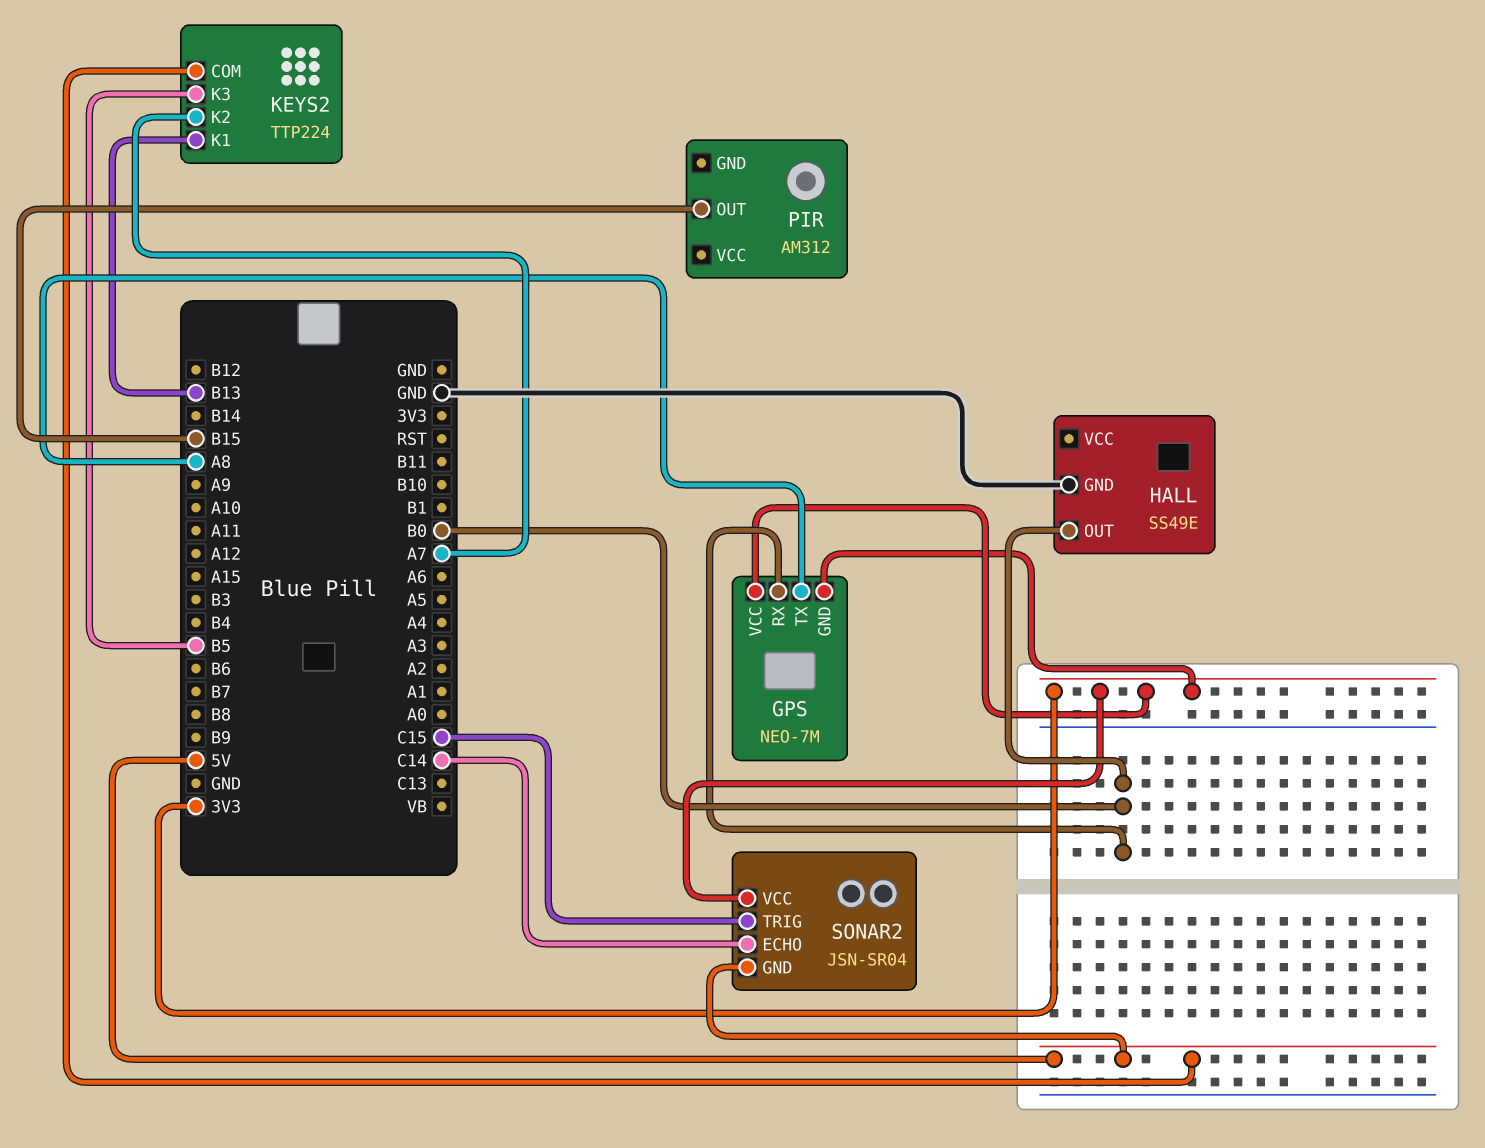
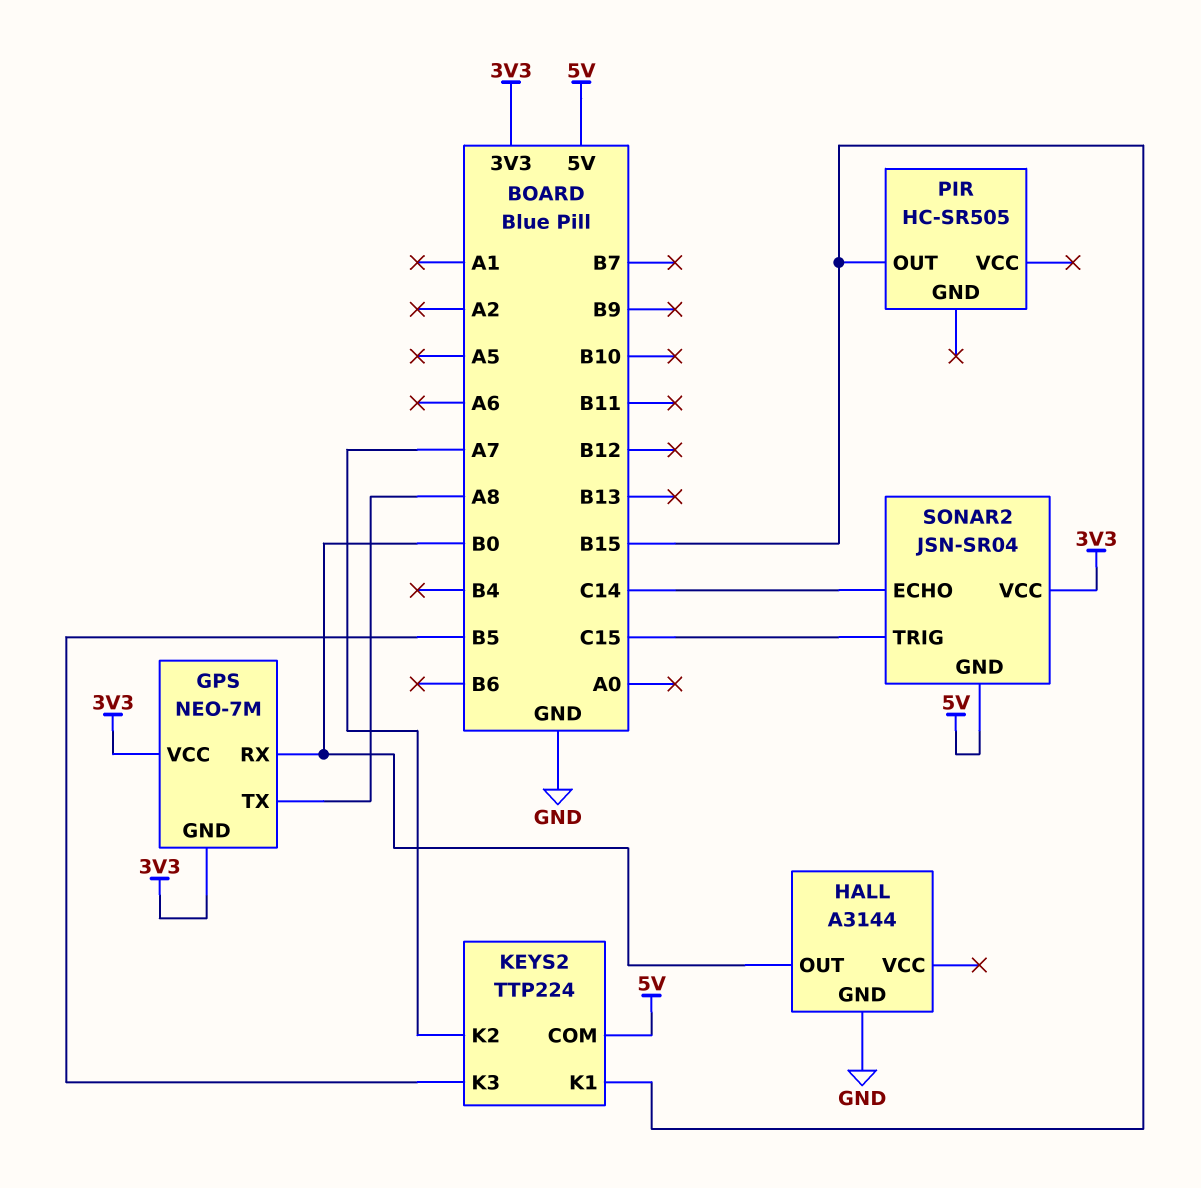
HALL: SS49E -> A3144
KEYS2 pin K1: B13 -> B15
PIR: AM312 -> HC-SR505

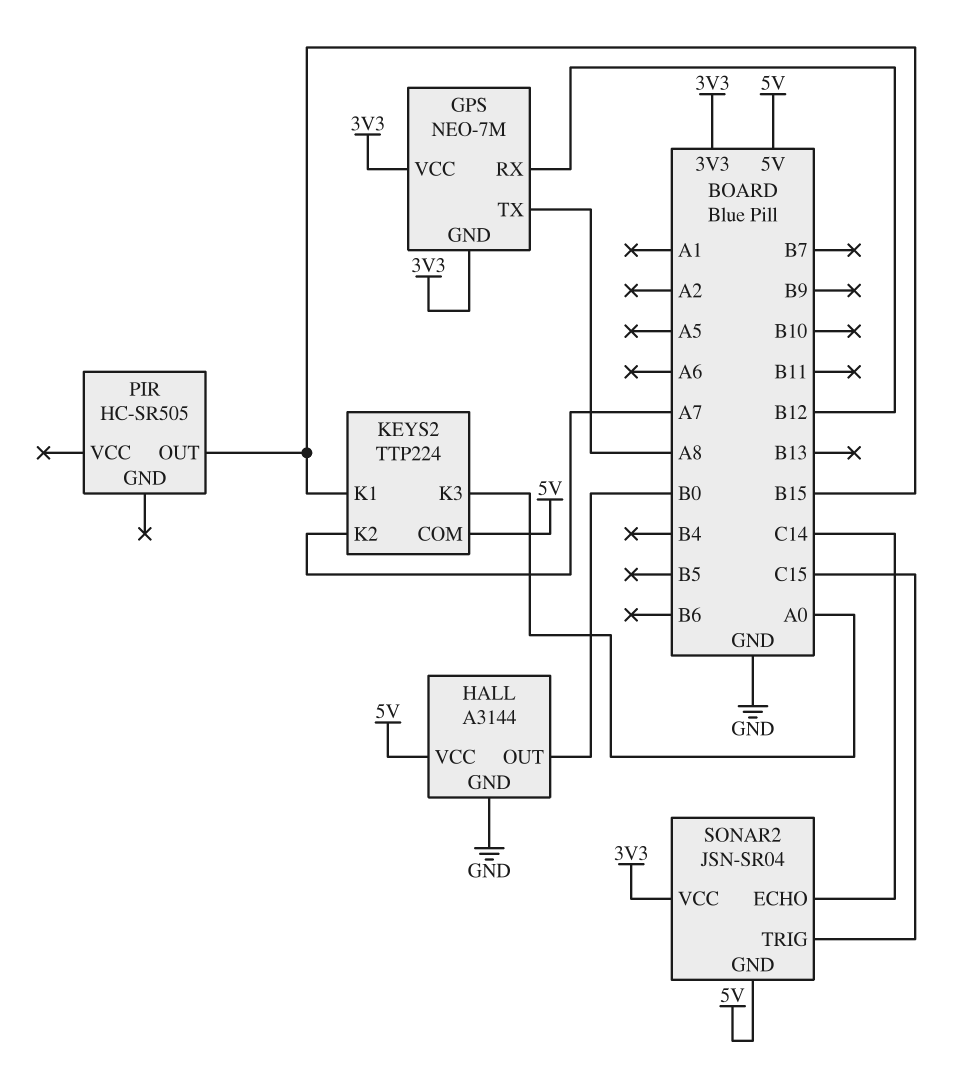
GPS pin RX: B0 -> B12
HALL pin VCC: none -> 5V
KEYS2 pin K3: B5 -> A0

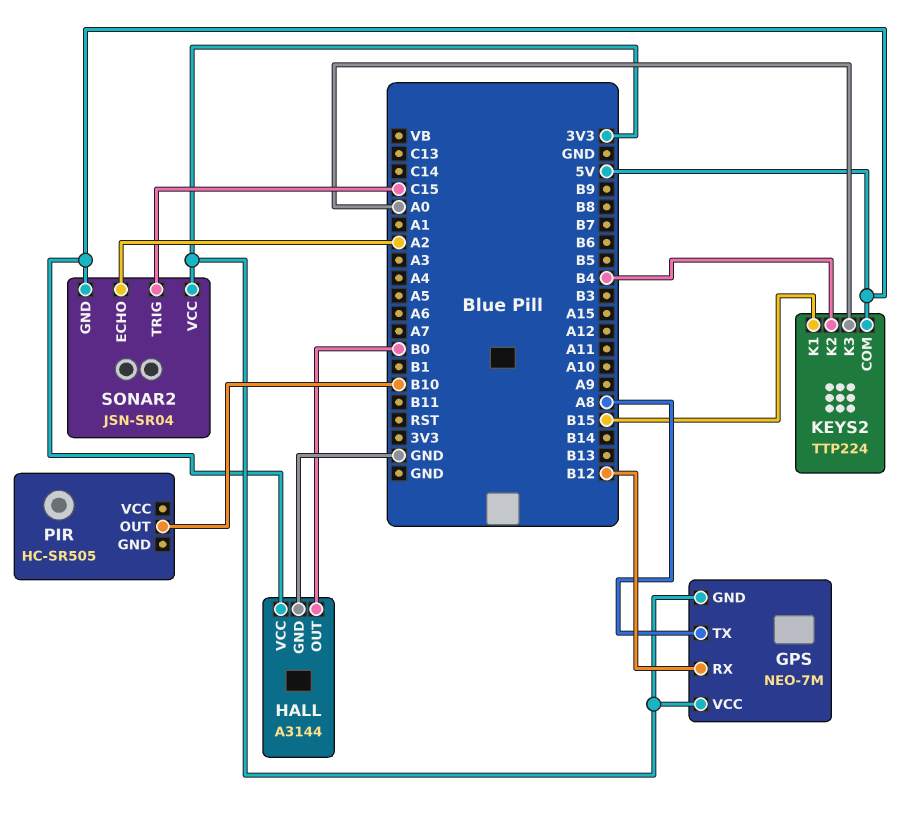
KEYS2 pin K2: A7 -> B4
PIR pin OUT: B15 -> B10
SONAR2 pin ECHO: C14 -> A2

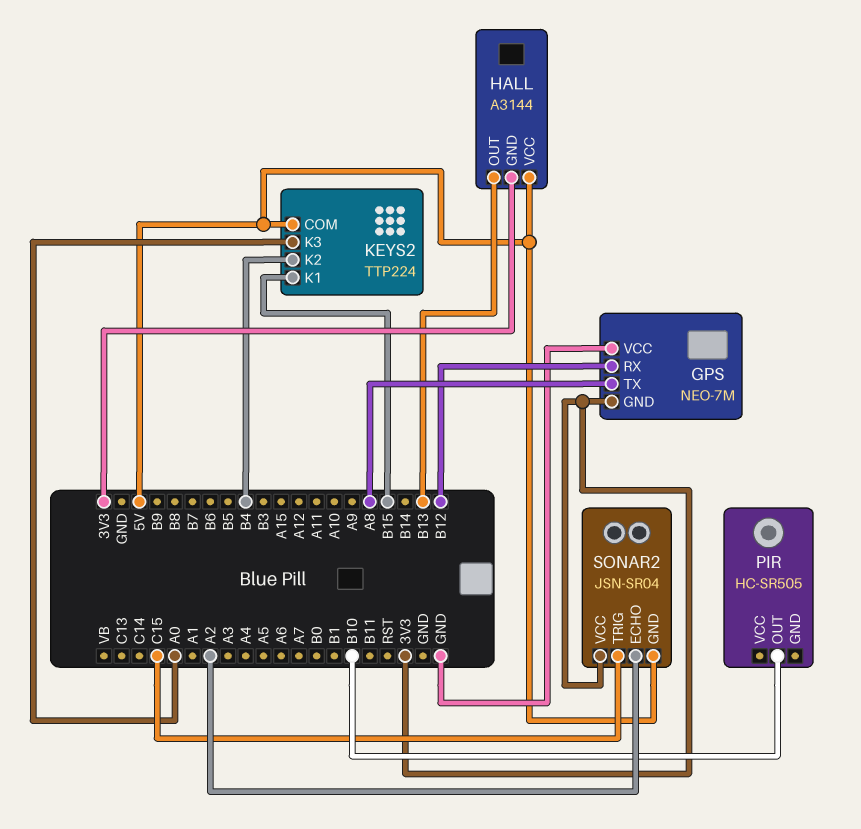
GPS pin VCC: 3V3 -> GND
HALL pin GND: GND -> 3V3
HALL pin OUT: B0 -> B13

